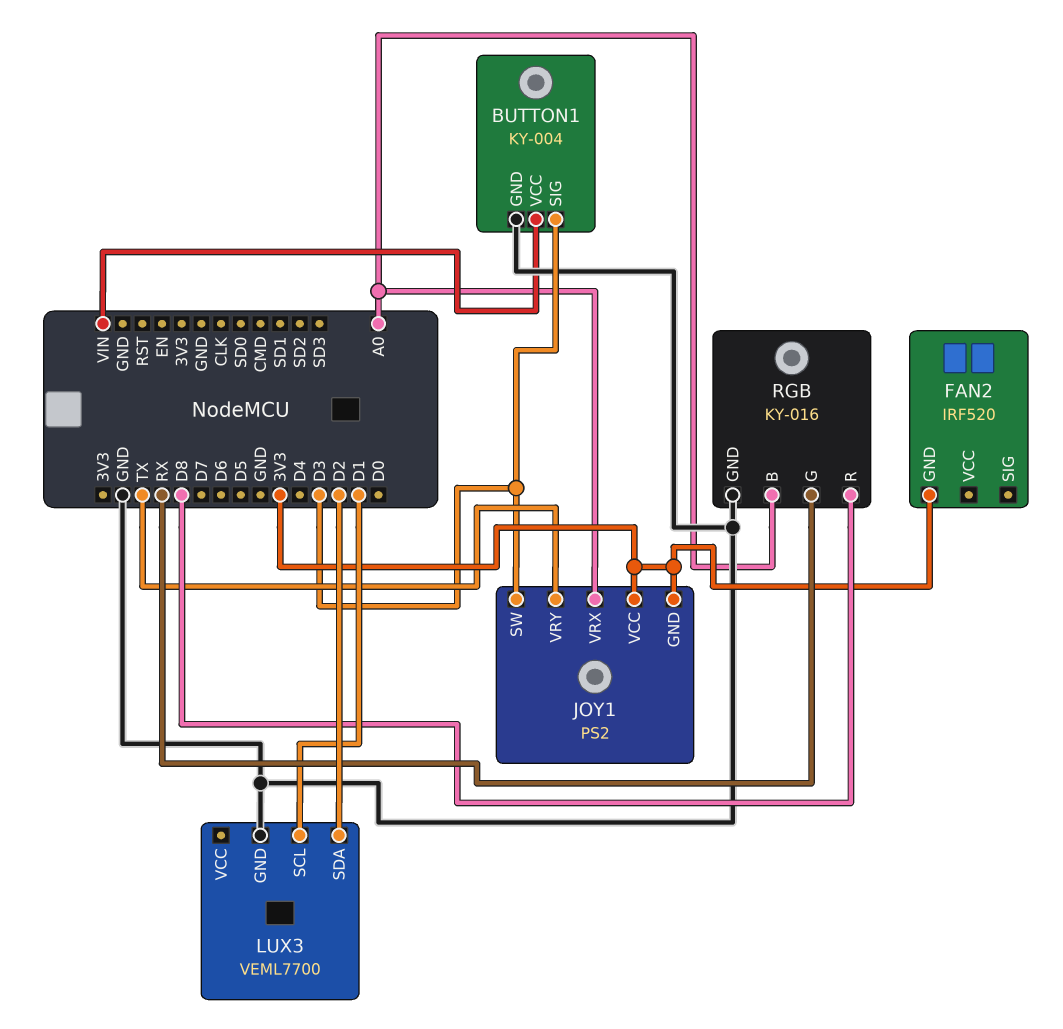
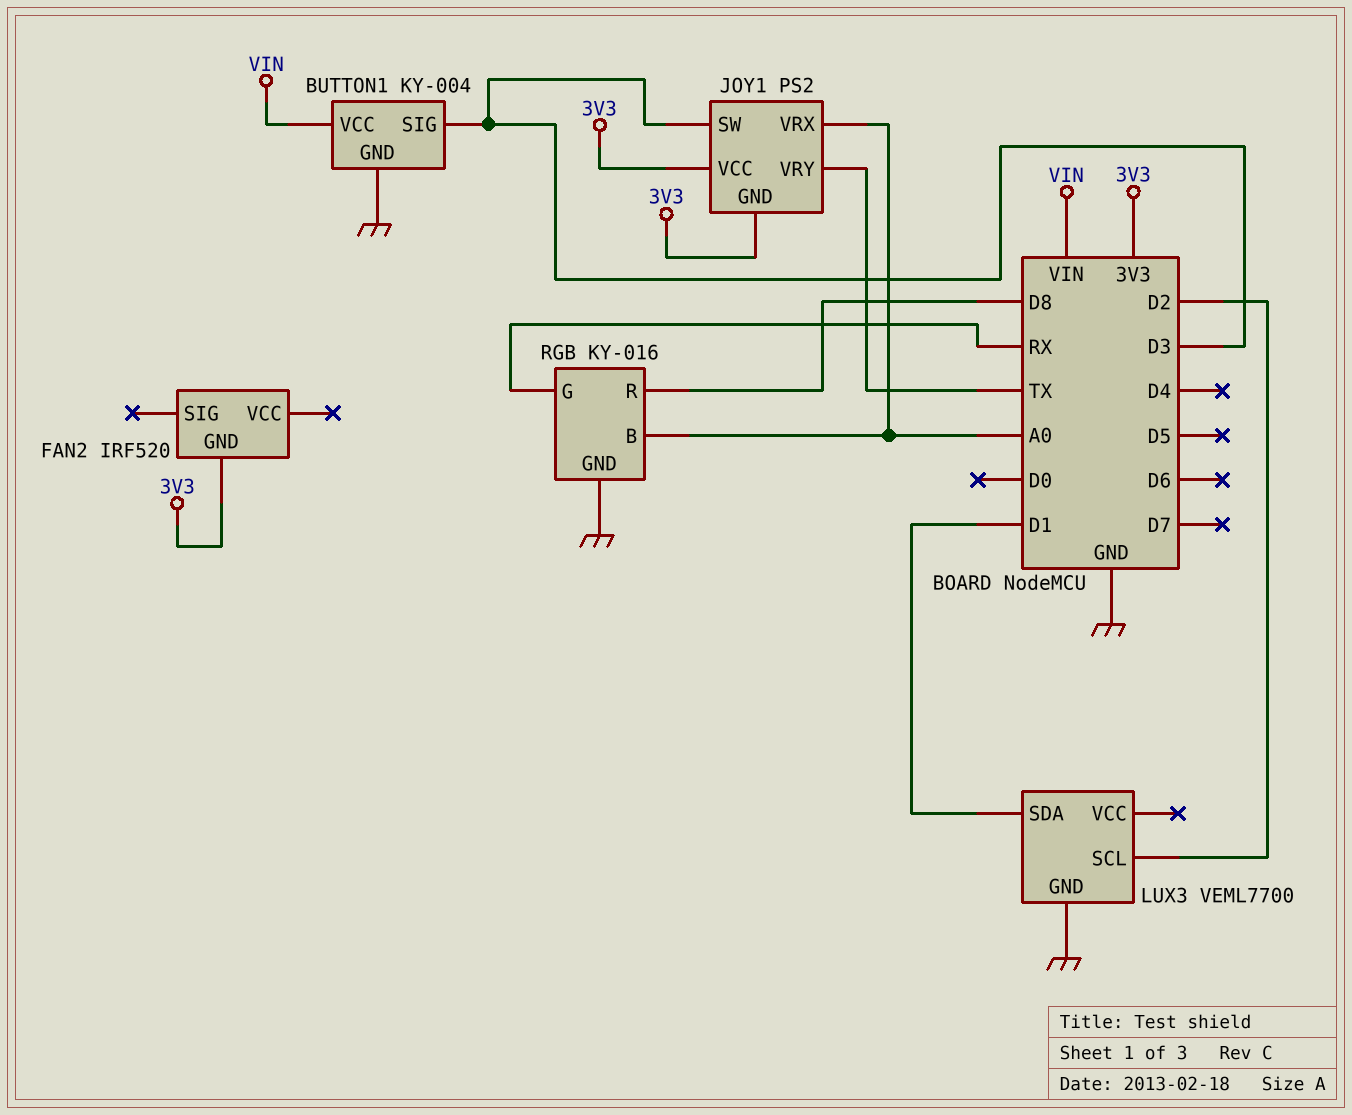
LUX3 pin SCL: D1 -> D2
LUX3 pin SDA: D2 -> D1

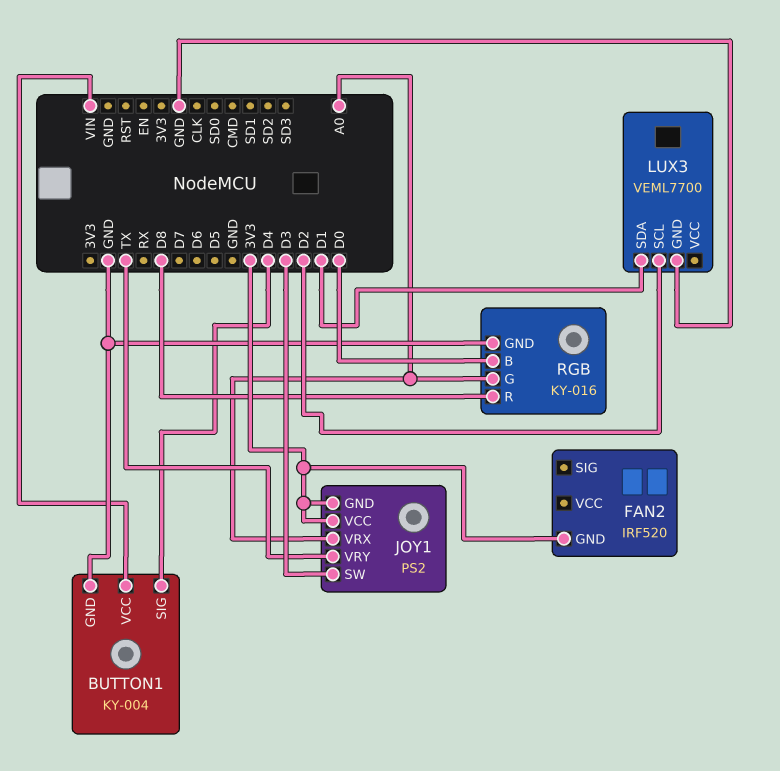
BUTTON1 pin SIG: D3 -> D4
RGB pin B: A0 -> D0
RGB pin G: RX -> A0

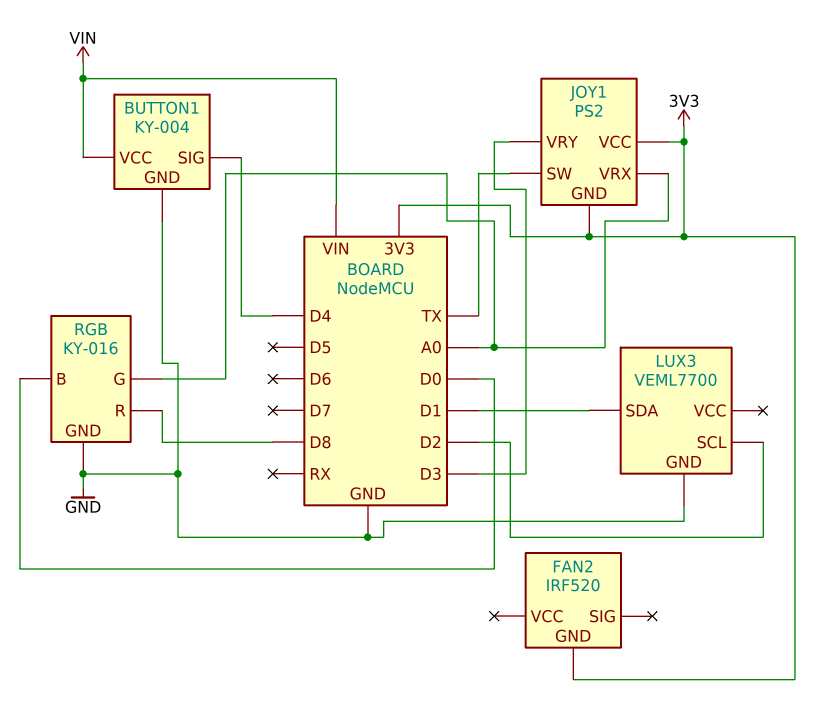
JOY1 pin SW: D3 -> TX
JOY1 pin VRY: TX -> D3

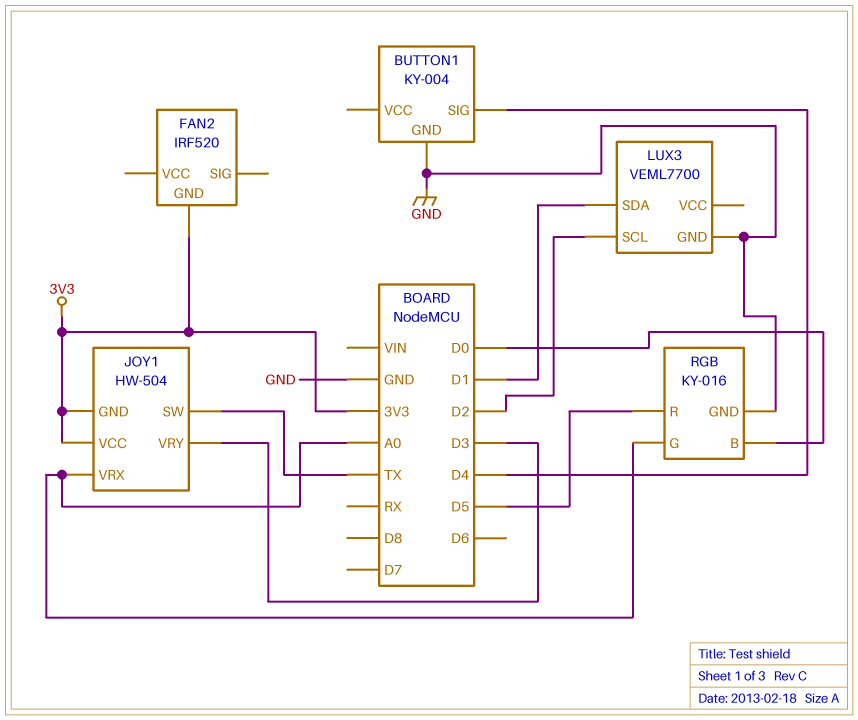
BUTTON1 pin VCC: VIN -> none
JOY1: PS2 -> HW-504
RGB pin R: D8 -> D5

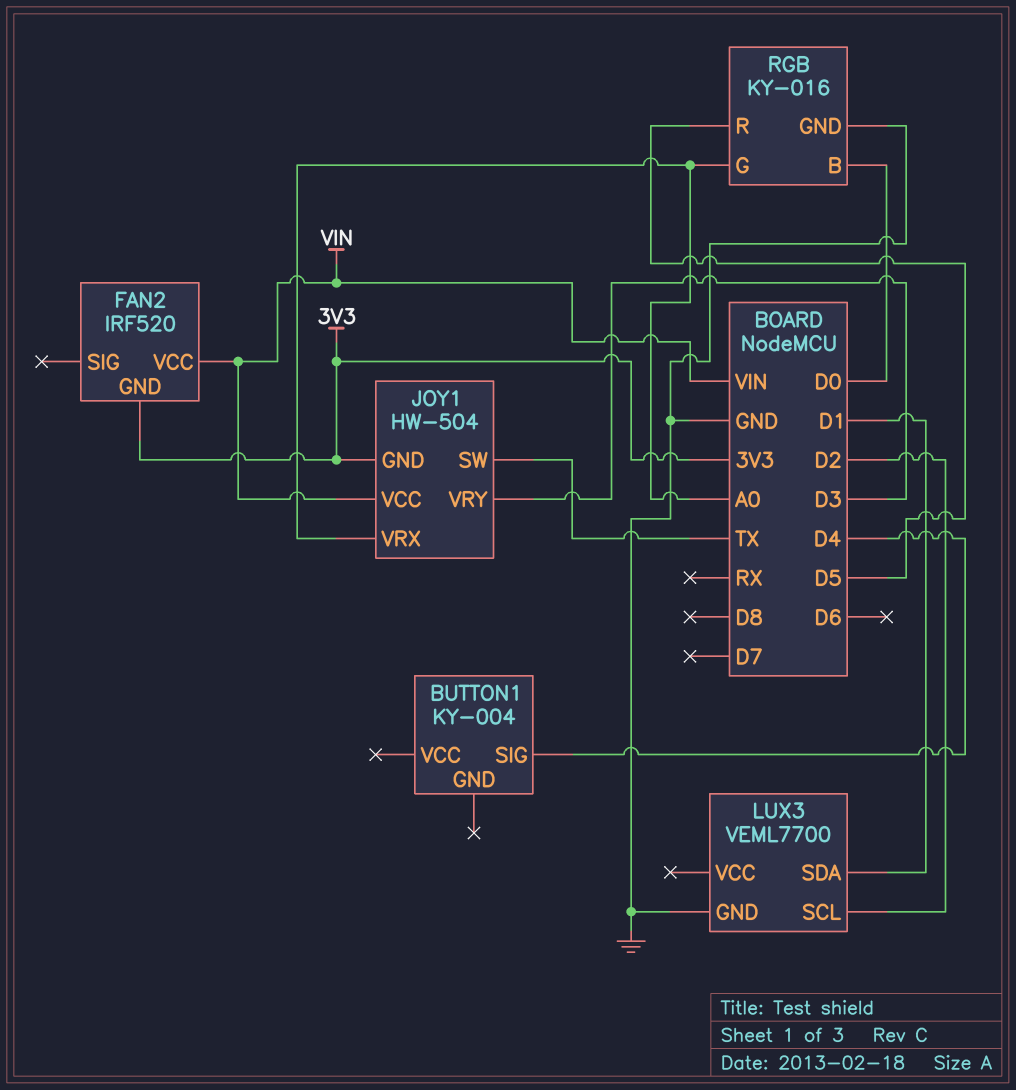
BUTTON1 pin GND: GND -> none
FAN2 pin VCC: none -> VIN
JOY1 pin VCC: 3V3 -> VIN

